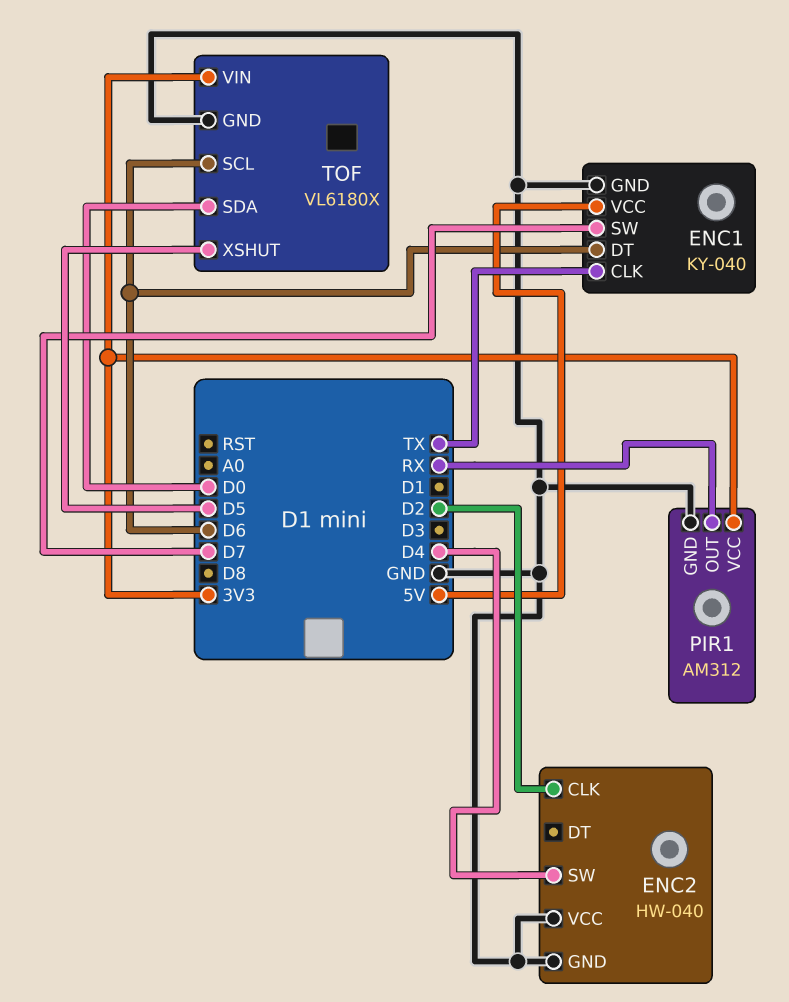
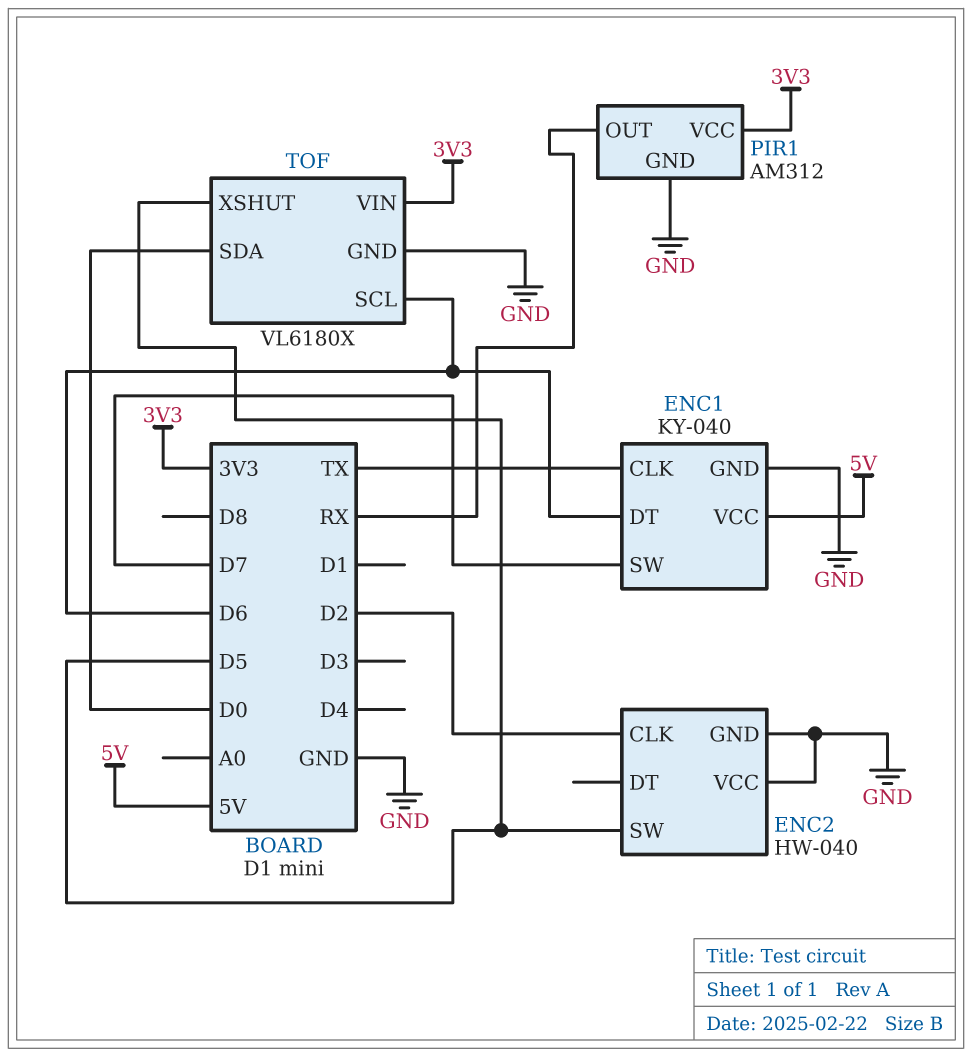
ENC2 pin SW: D4 -> D5

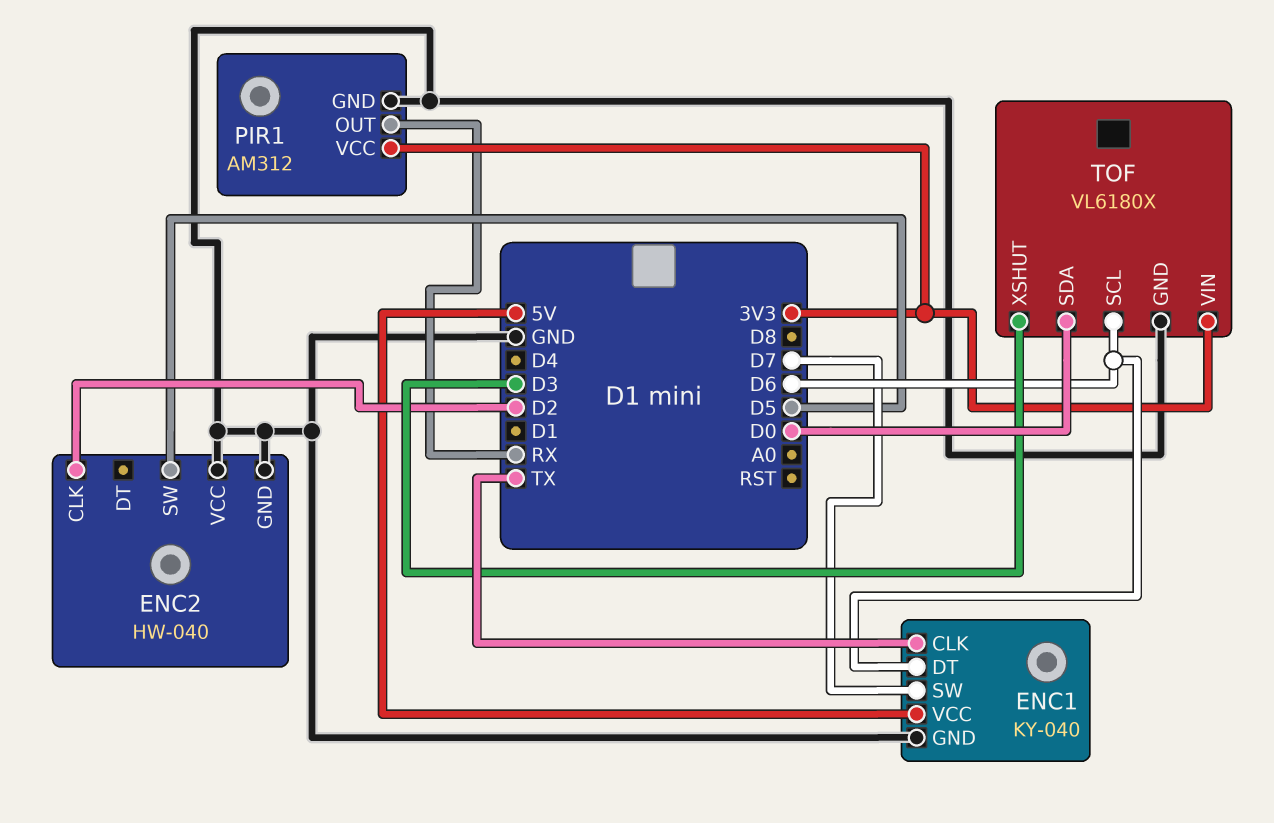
TOF pin XSHUT: D5 -> D3

